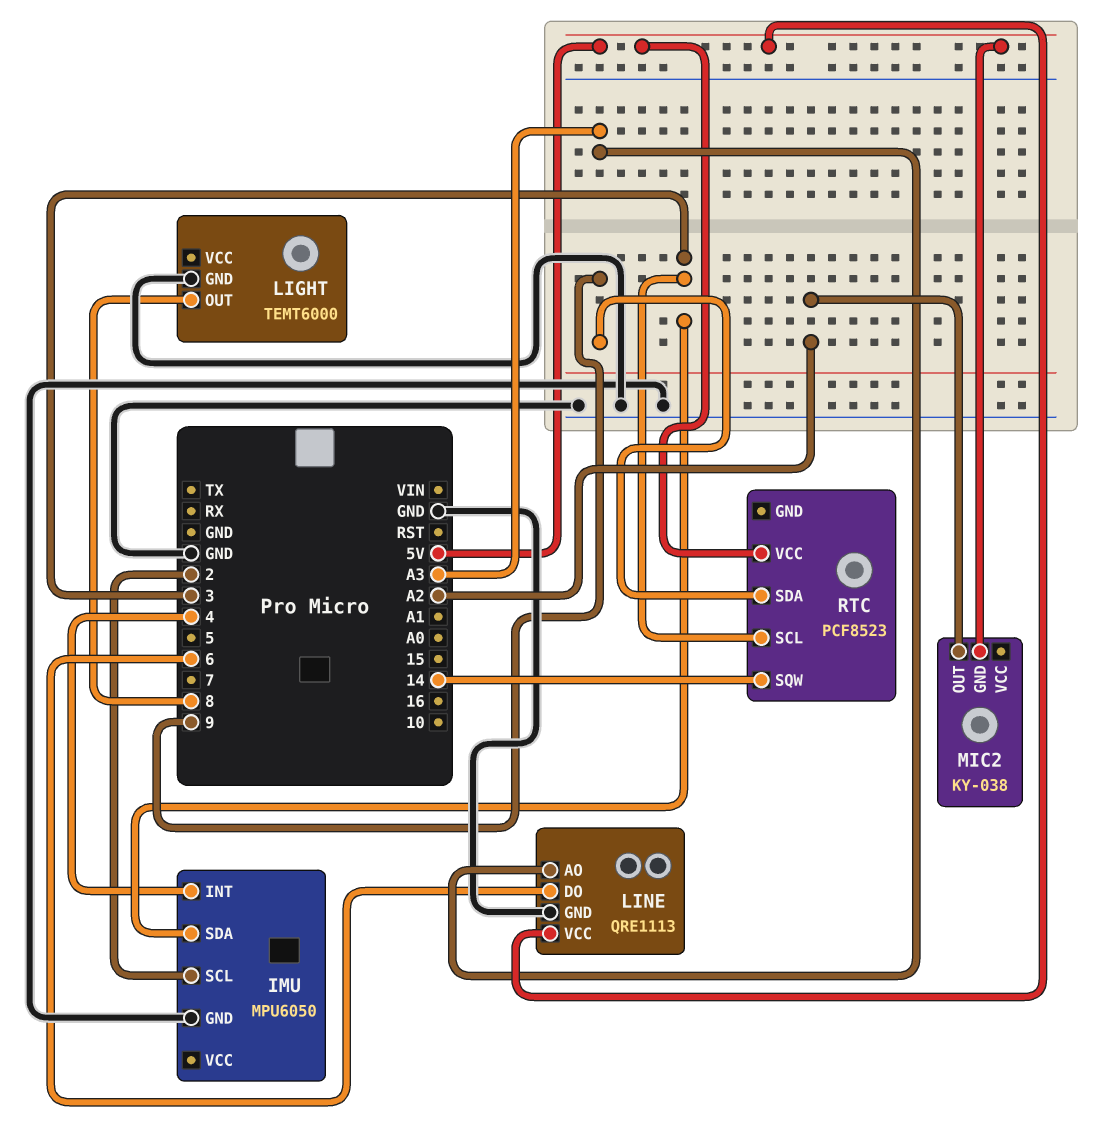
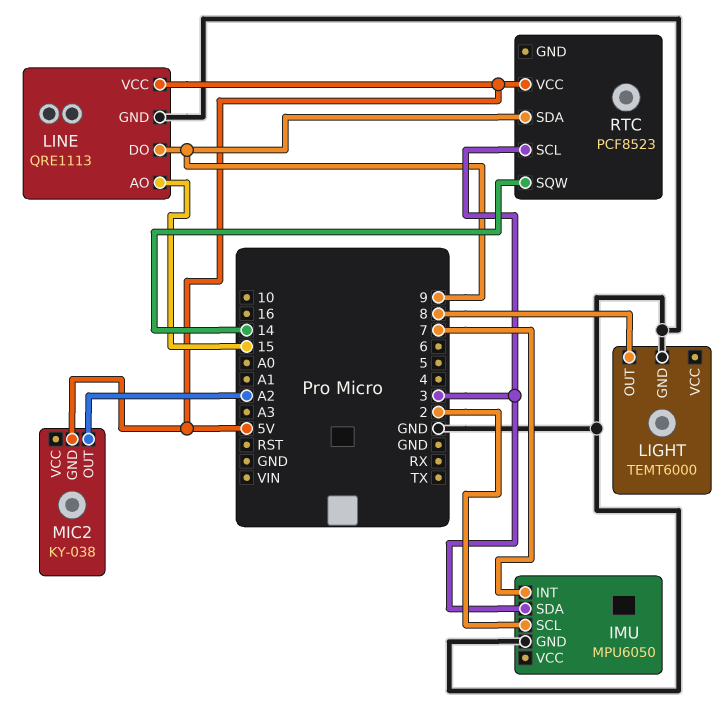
IMU pin INT: 4 -> 7
LINE pin AO: A3 -> 15
LINE pin DO: 6 -> 9

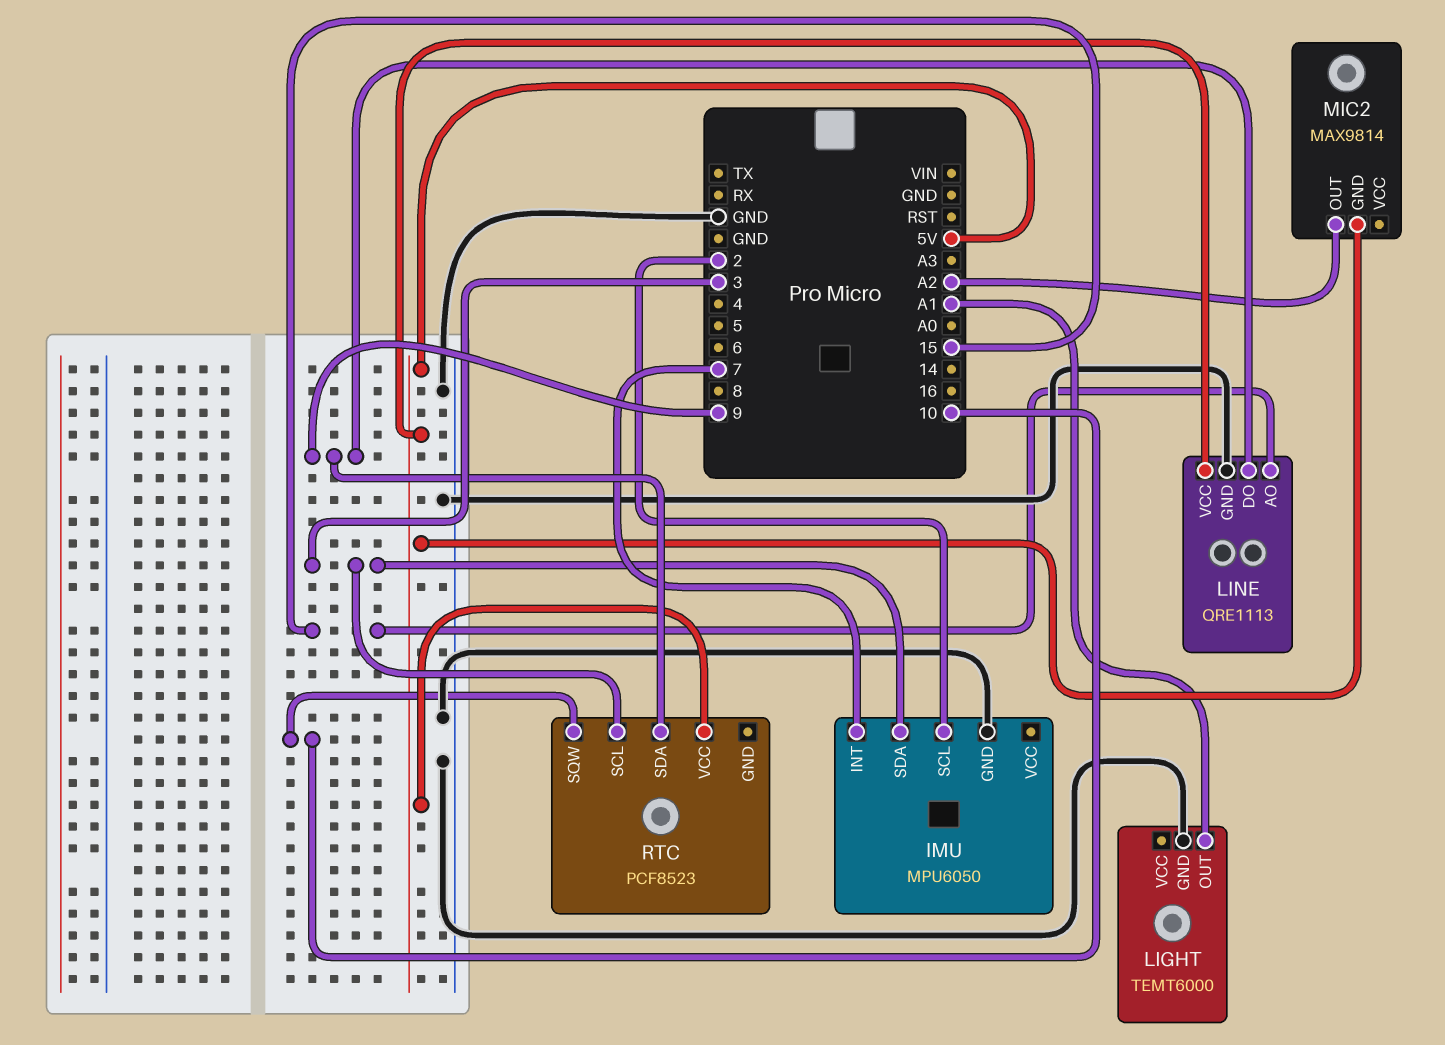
LIGHT pin OUT: 8 -> A1
MIC2: KY-038 -> MAX9814
RTC pin SQW: 14 -> 10

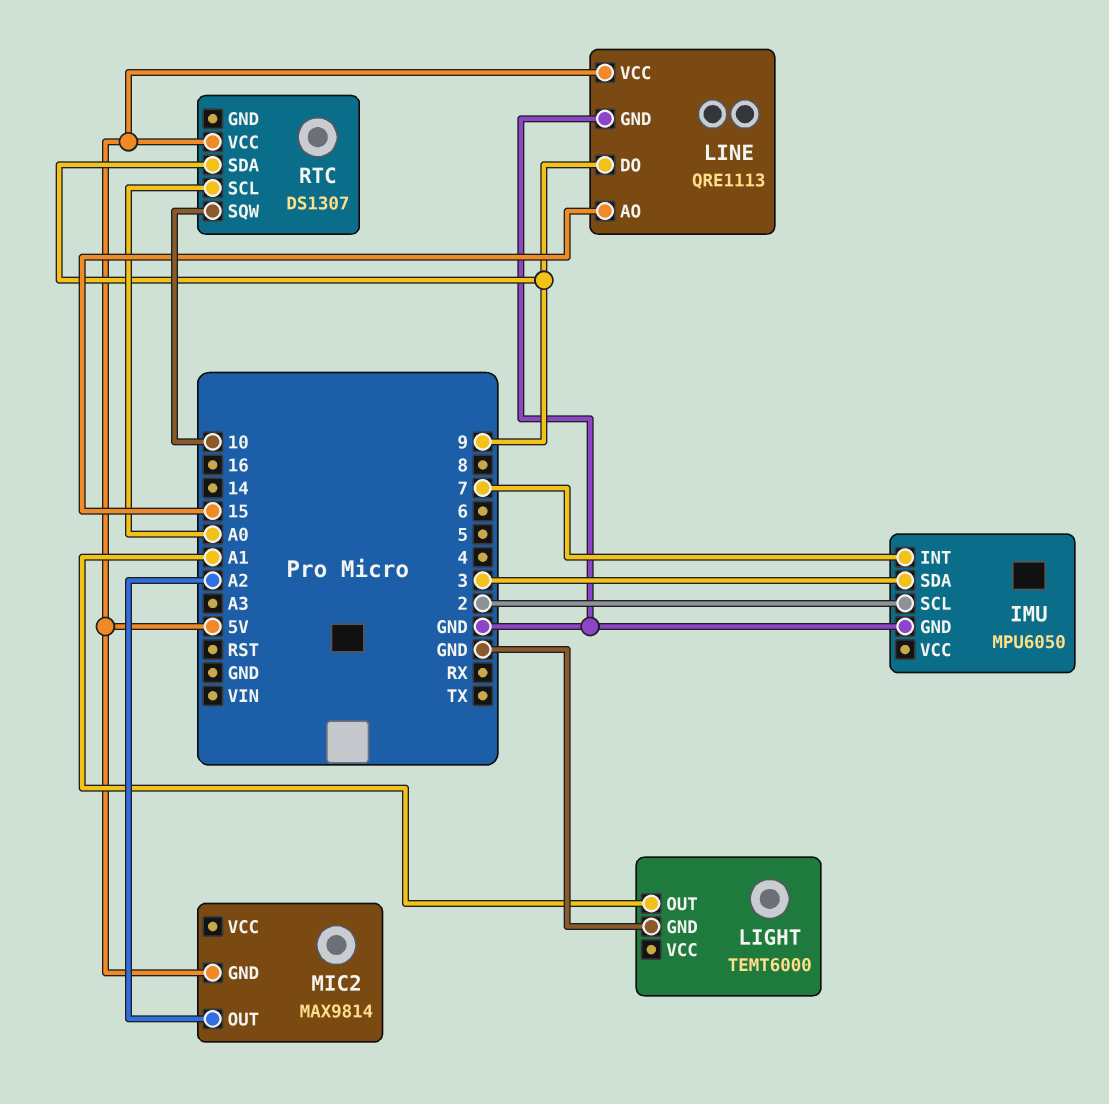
RTC: PCF8523 -> DS1307
RTC pin SCL: 3 -> A0

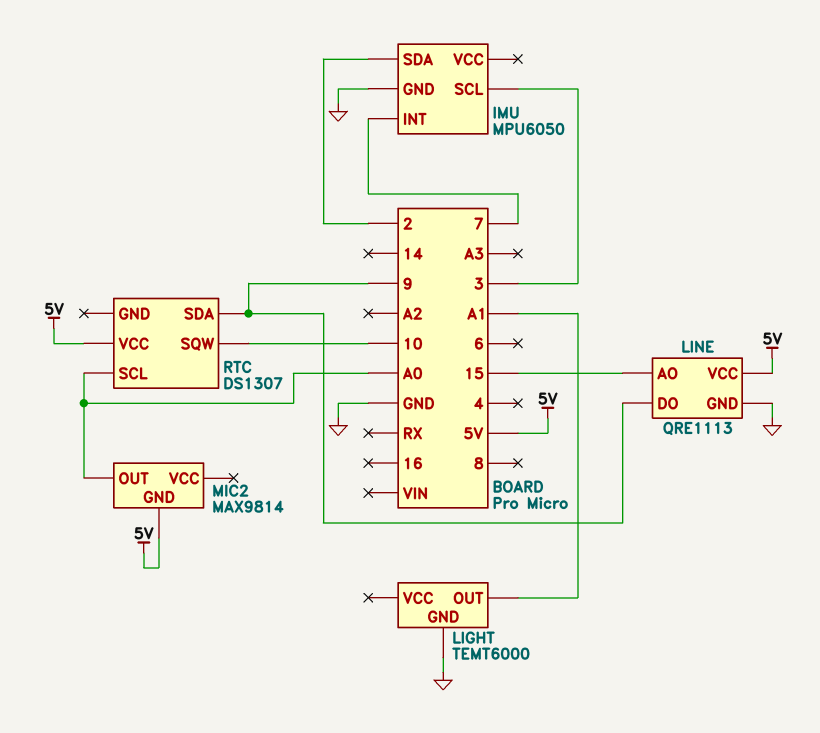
IMU pin SCL: 2 -> 3
IMU pin SDA: 3 -> 2
MIC2 pin OUT: A2 -> A0

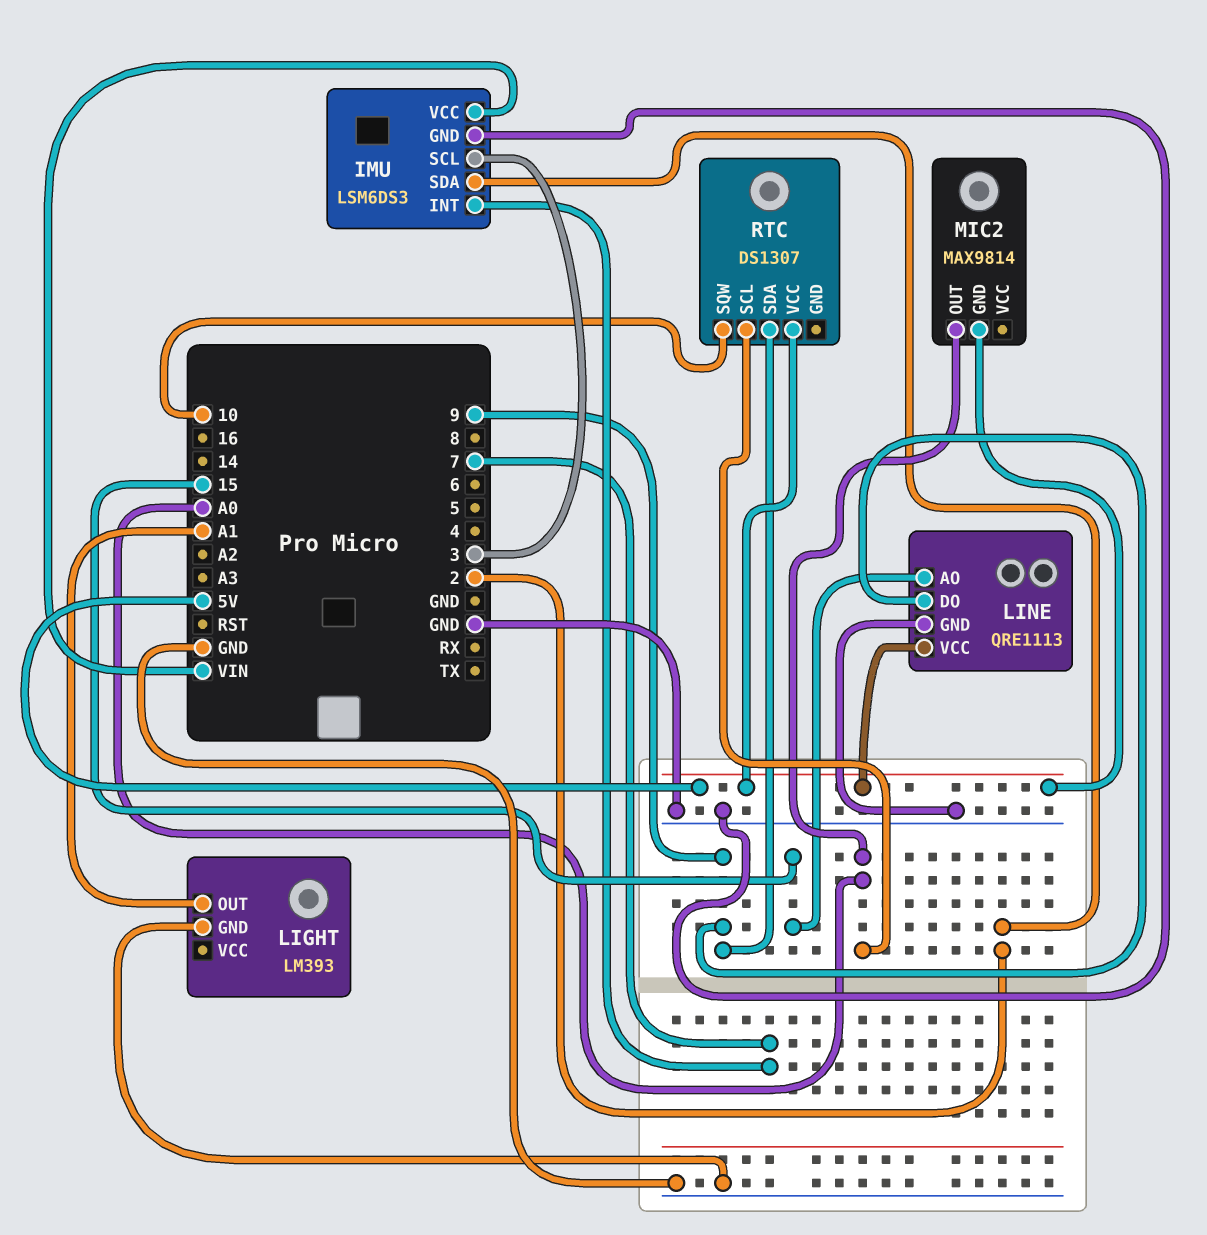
IMU: MPU6050 -> LSM6DS3
IMU pin VCC: none -> VIN
LIGHT: TEMT6000 -> LM393

